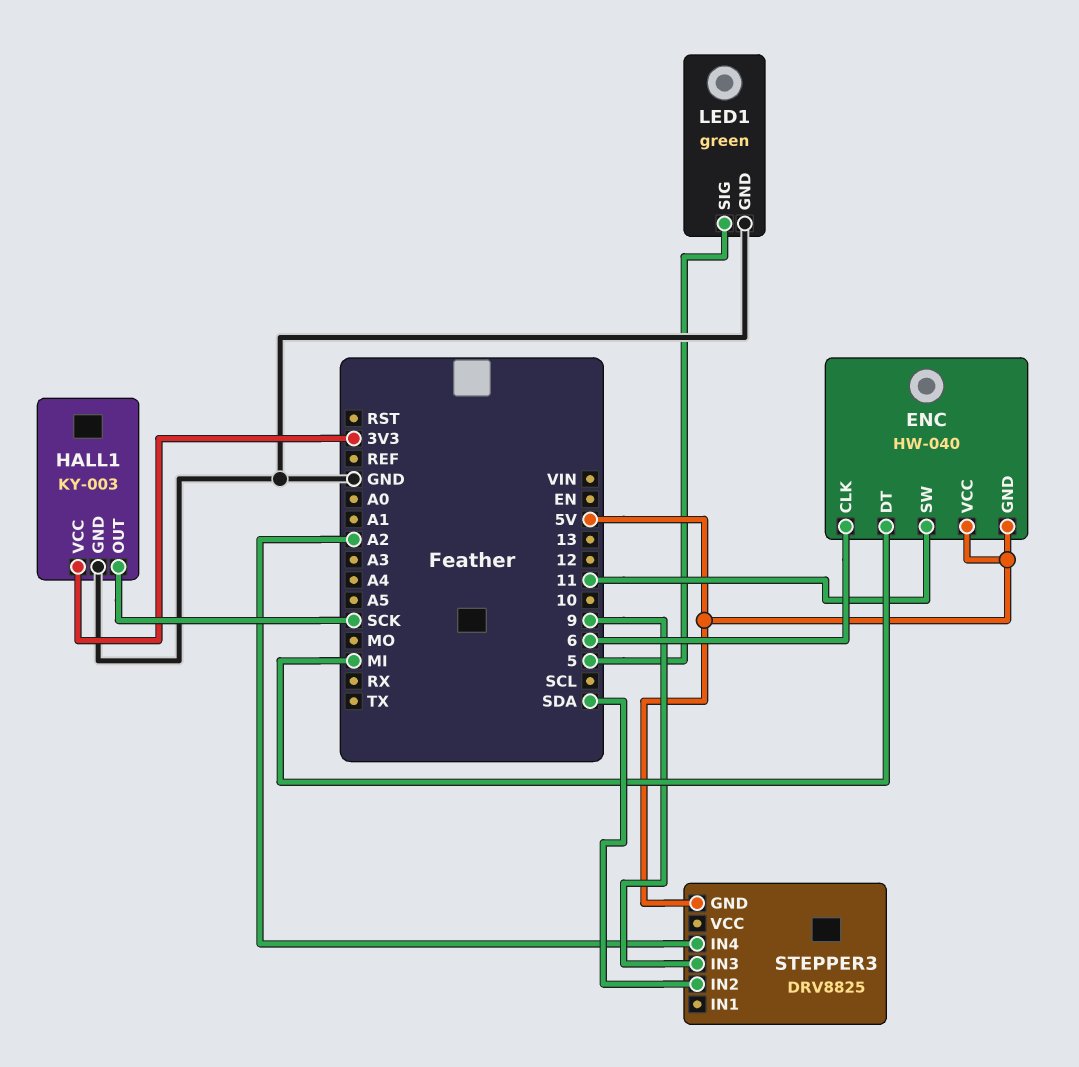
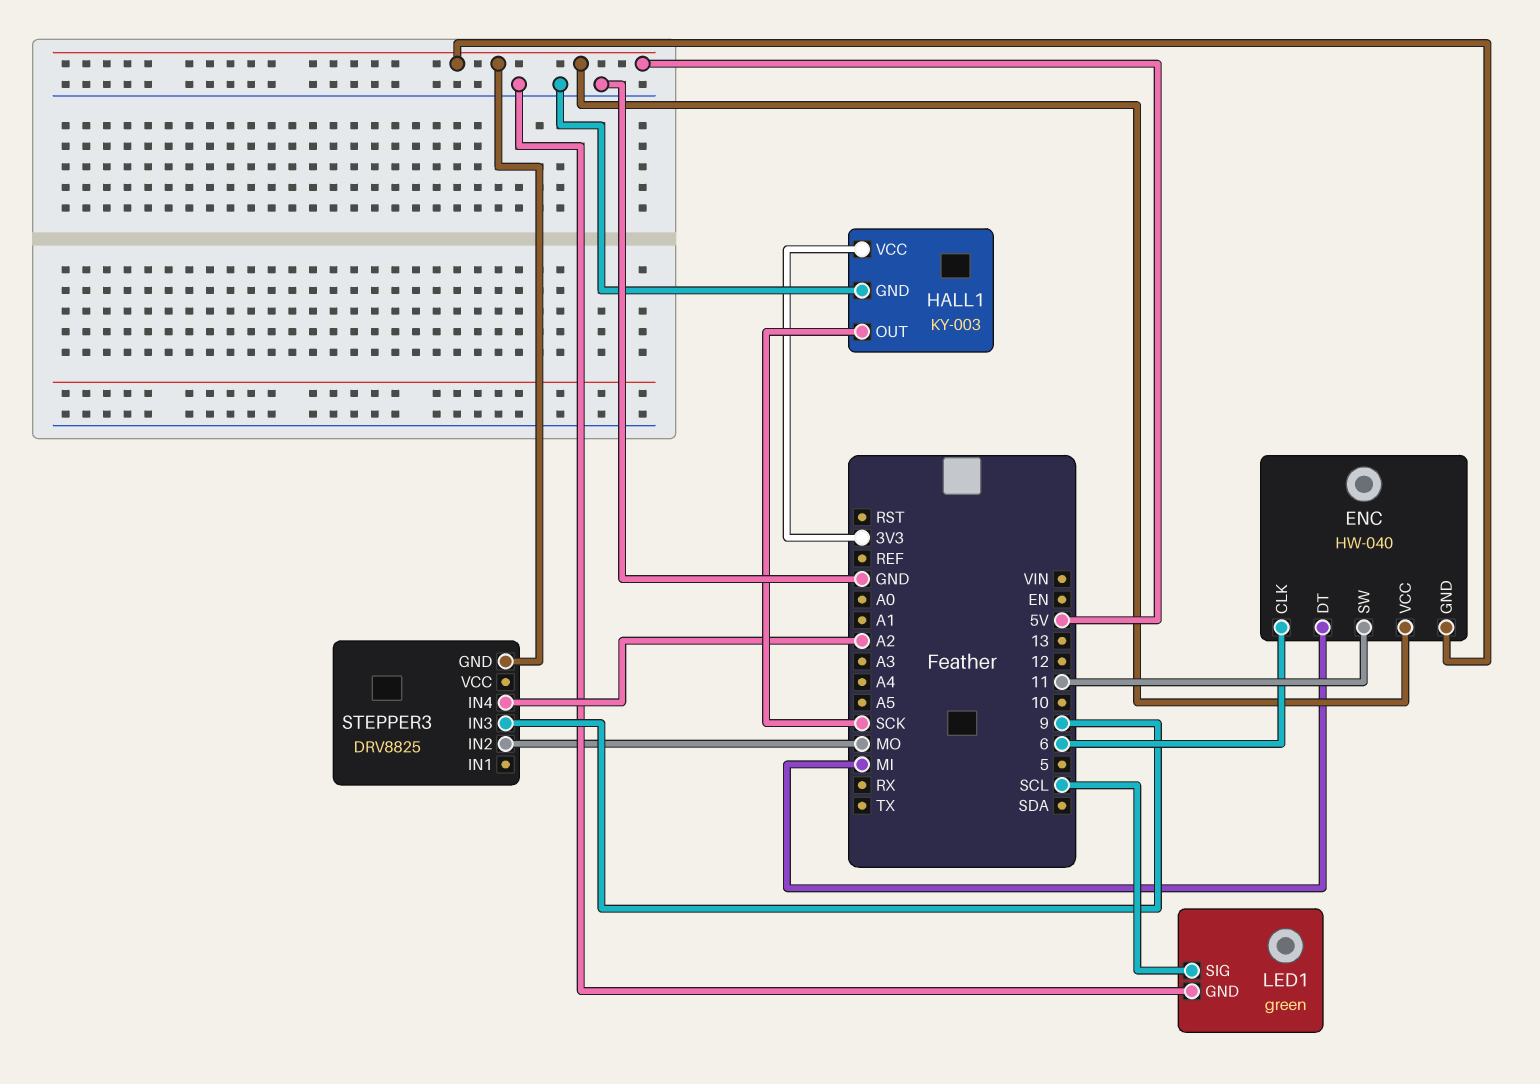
LED1 pin SIG: 5 -> SCL
STEPPER3 pin IN2: SDA -> MO

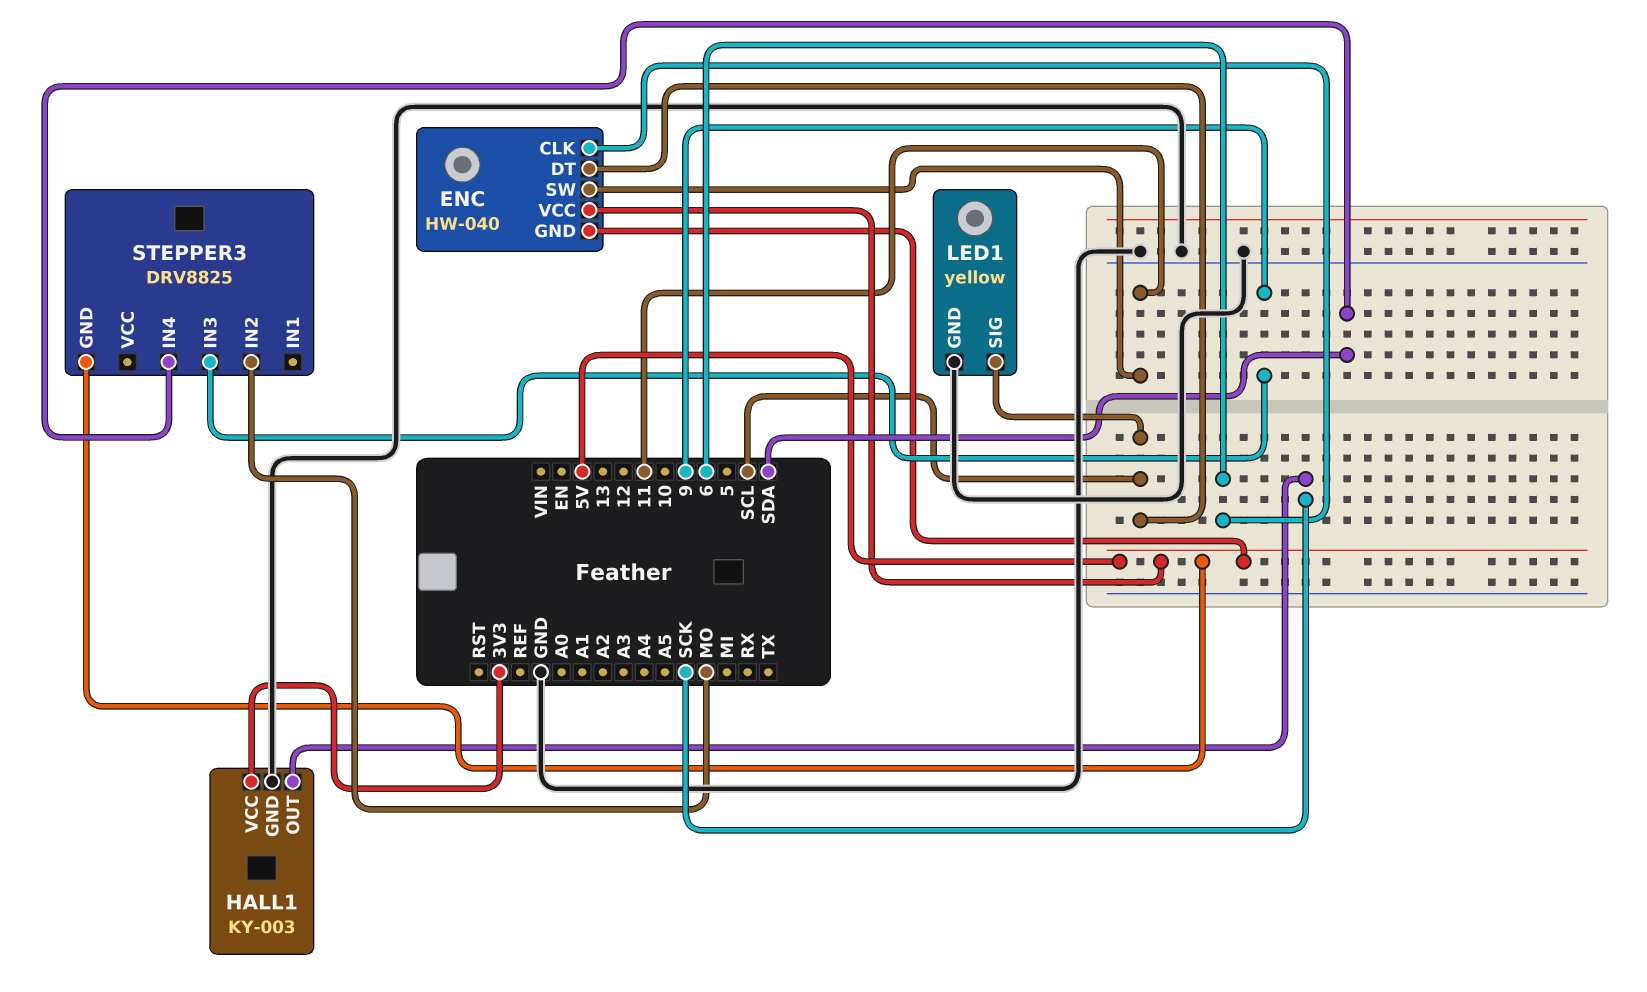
ENC pin DT: MI -> SCL
LED1: green -> yellow
STEPPER3 pin IN4: A2 -> SDA

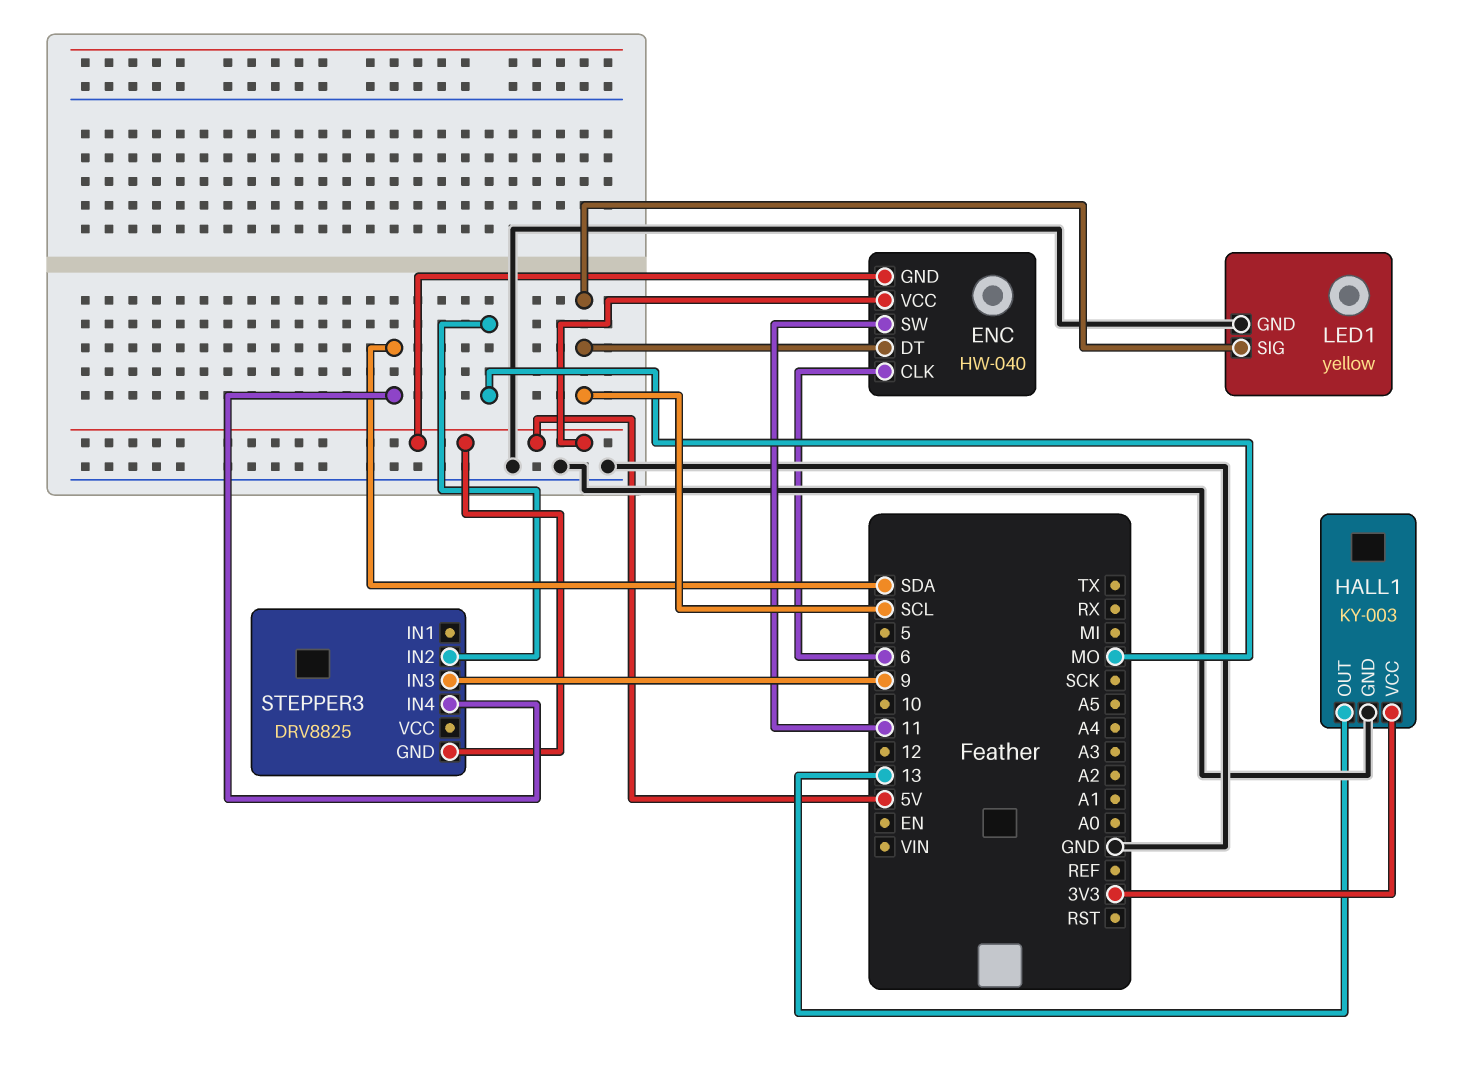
HALL1 pin OUT: SCK -> 13

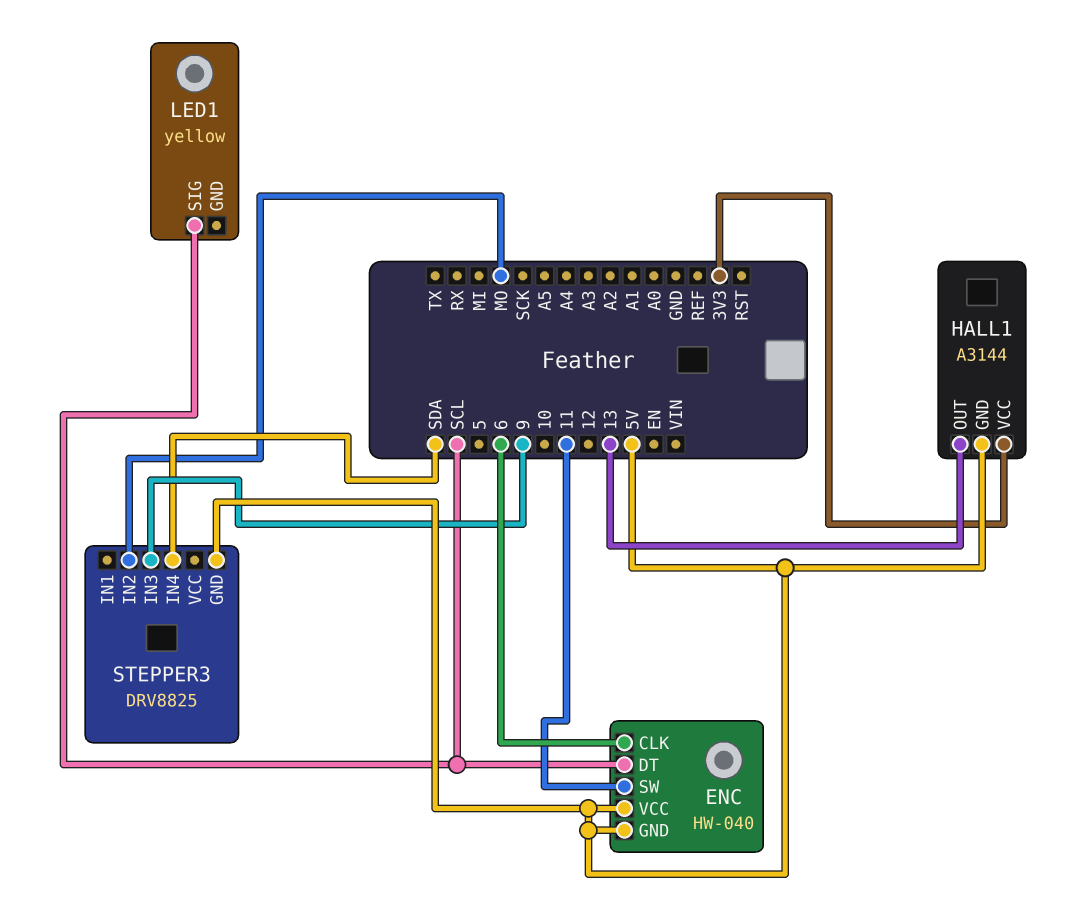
HALL1: KY-003 -> A3144
HALL1 pin GND: GND -> 5V
LED1 pin GND: GND -> none

